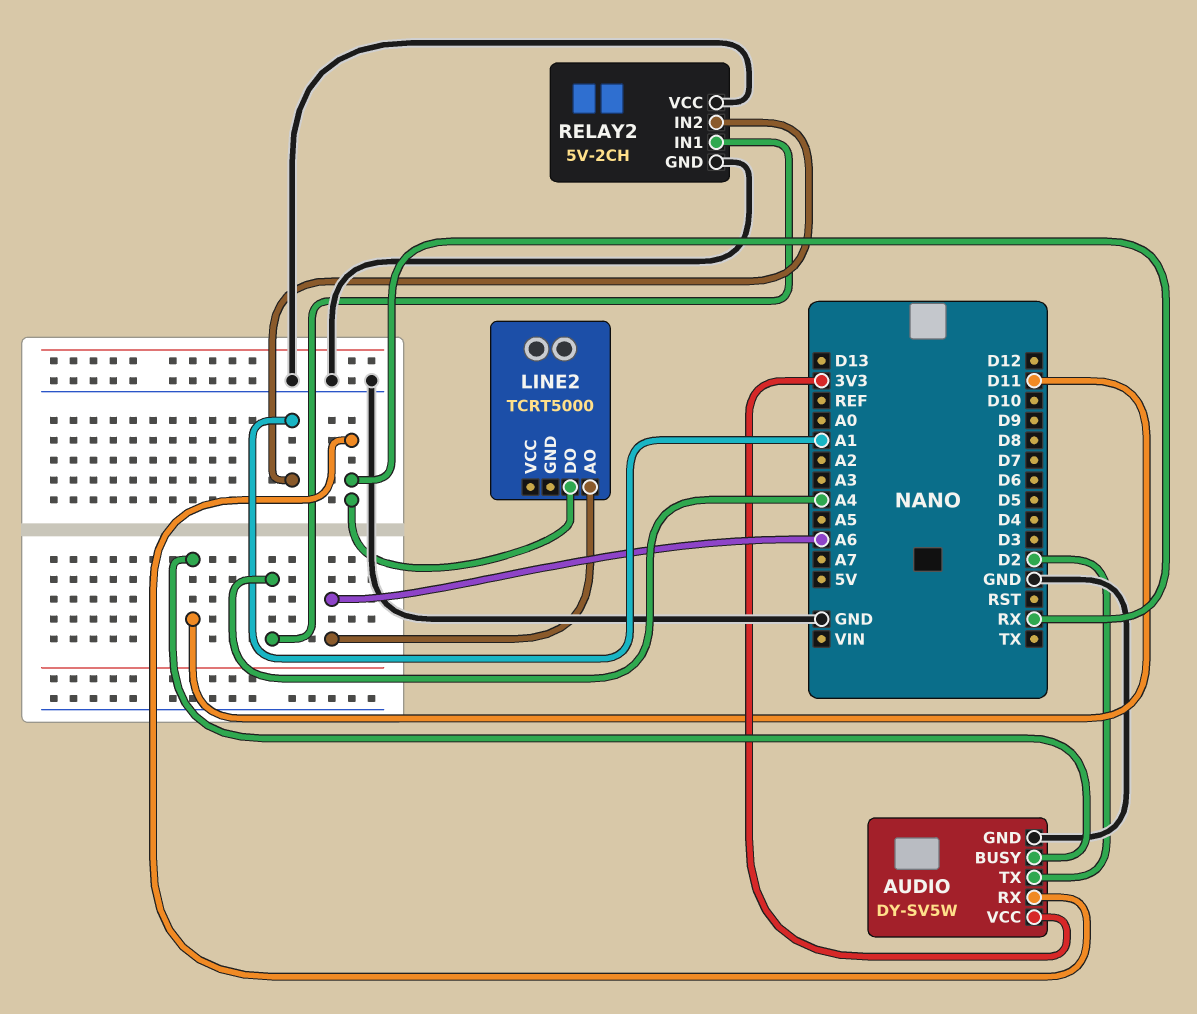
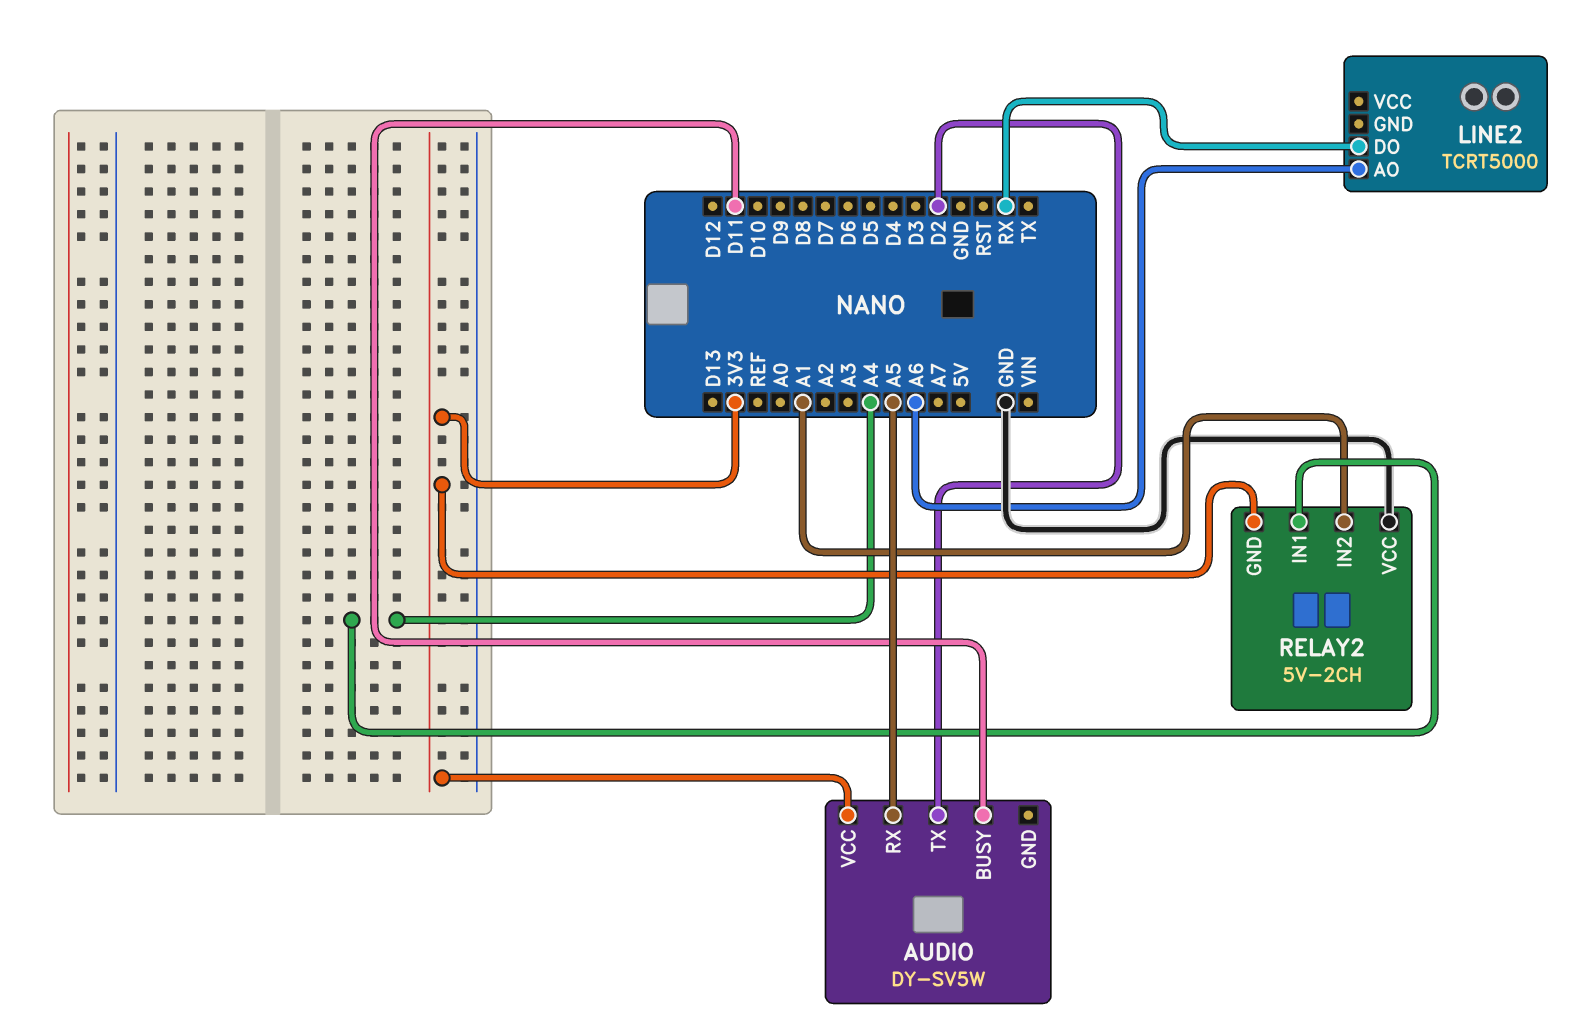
AUDIO pin GND: GND -> none
AUDIO pin RX: RX -> A5
RELAY2 pin GND: GND -> 3V3

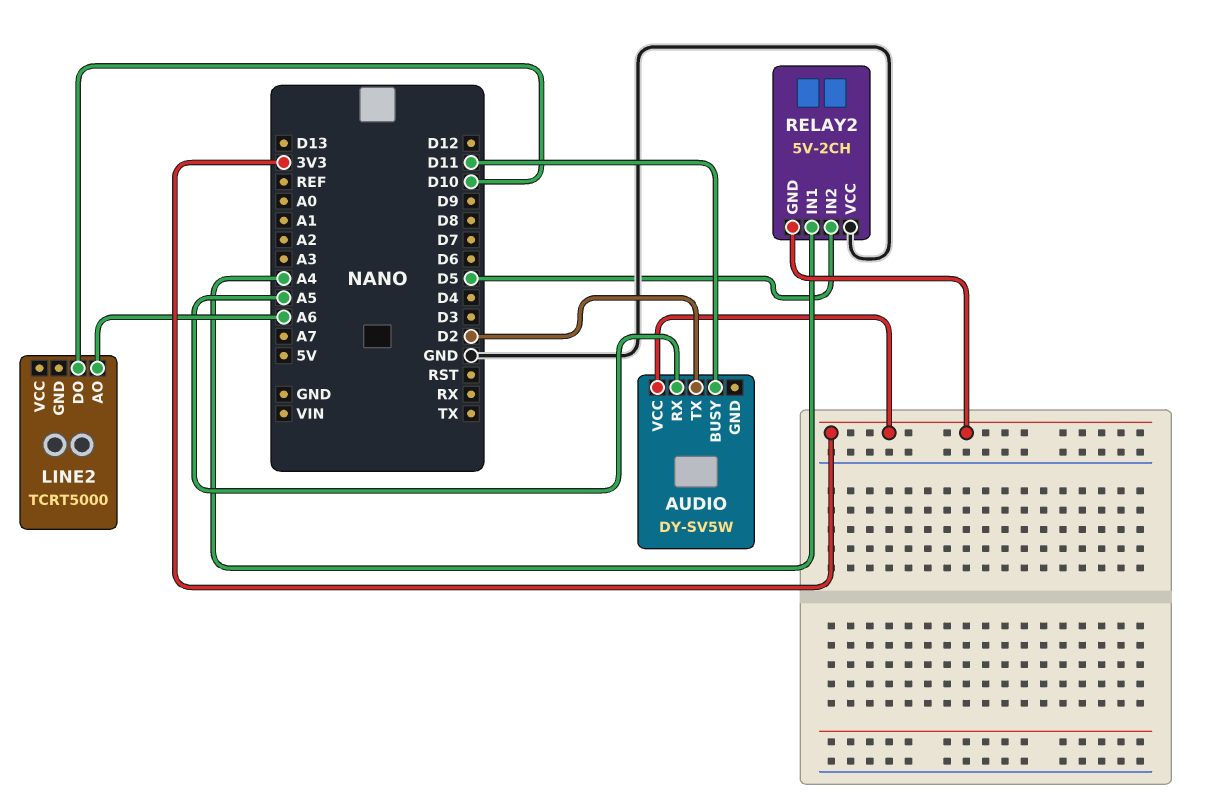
LINE2 pin DO: RX -> D10
RELAY2 pin IN2: A1 -> D5

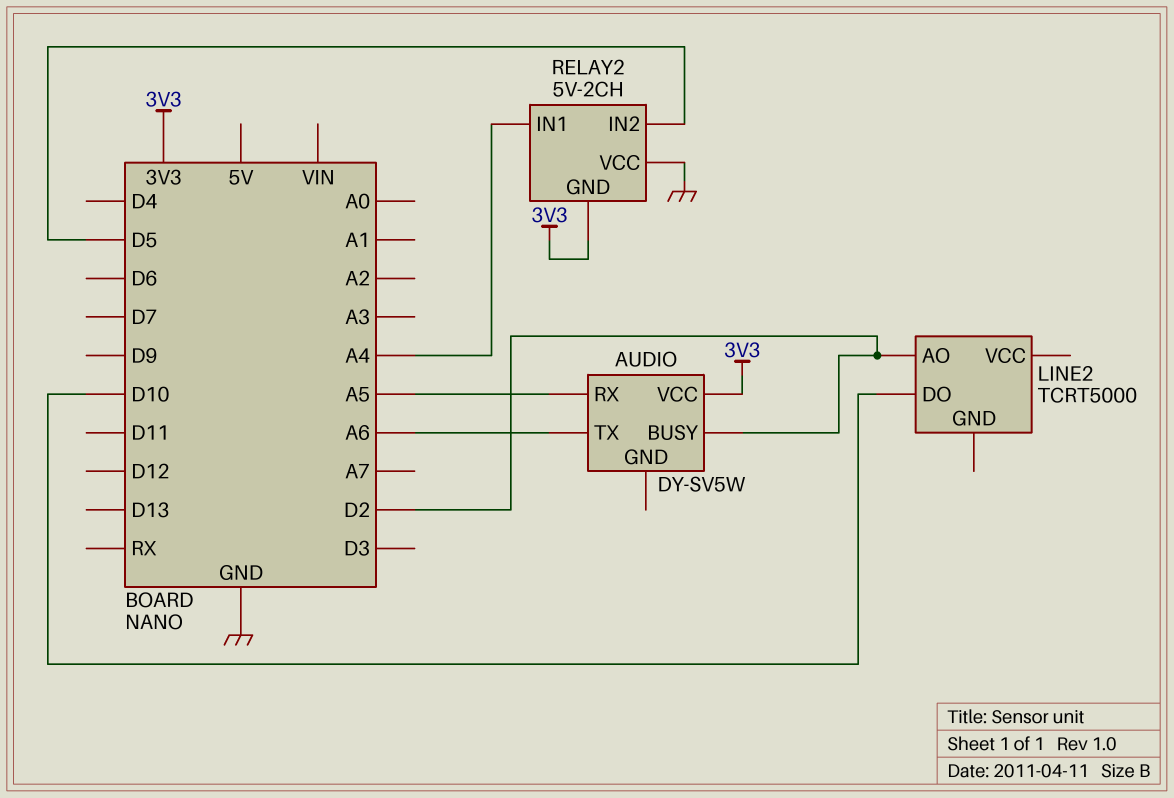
AUDIO pin BUSY: D11 -> D2
AUDIO pin TX: D2 -> A6
LINE2 pin AO: A6 -> D2

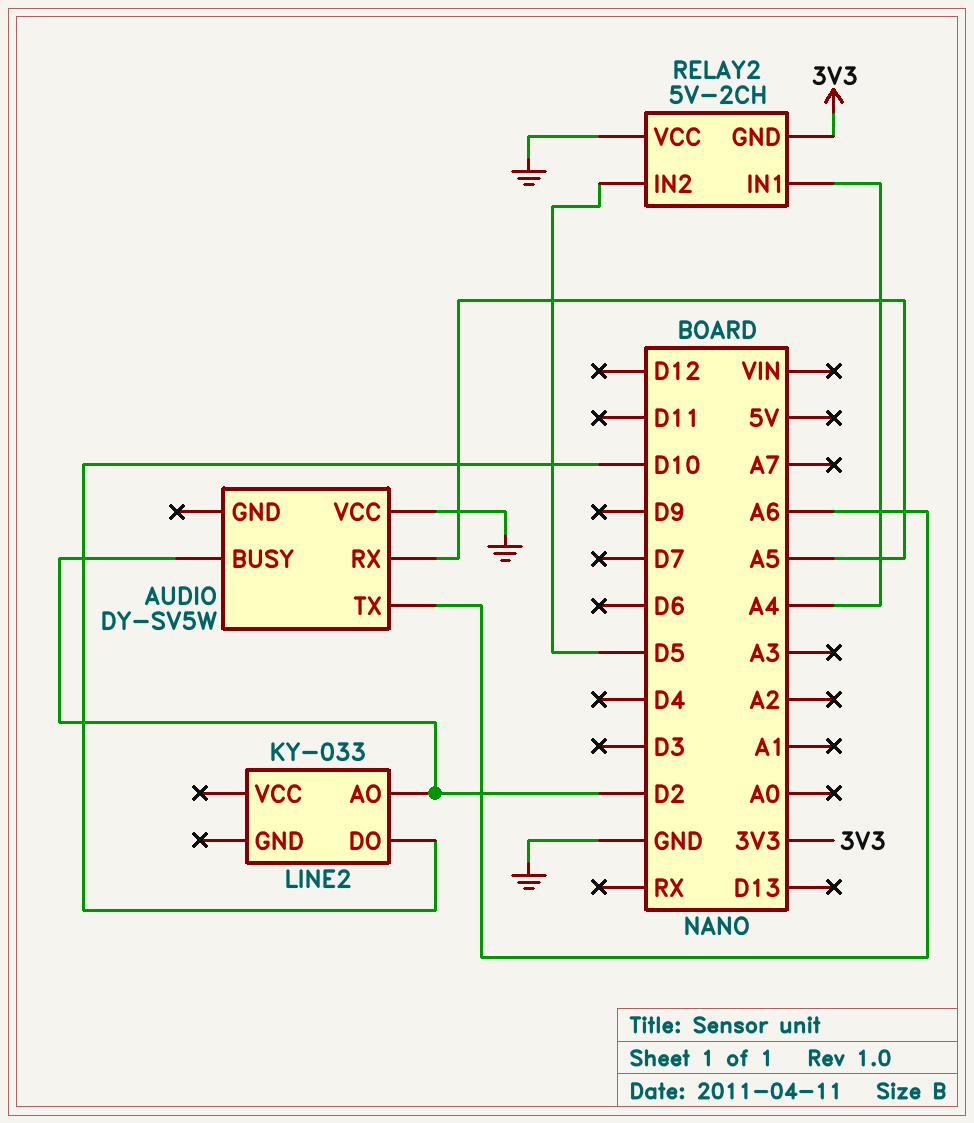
AUDIO pin VCC: 3V3 -> GND
LINE2: TCRT5000 -> KY-033

